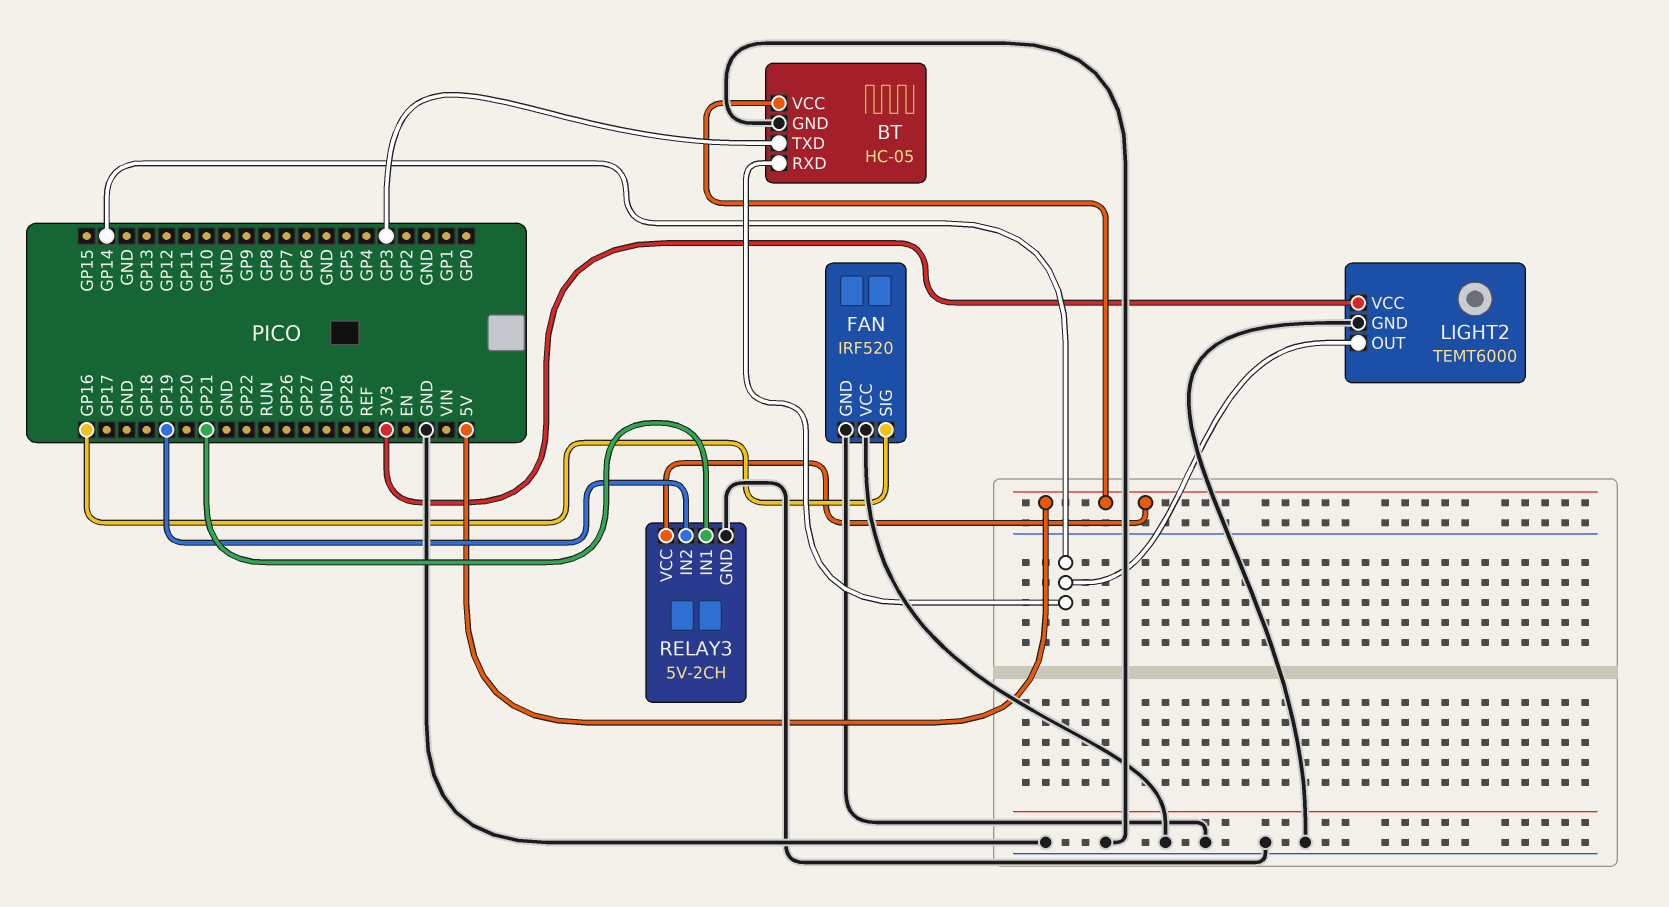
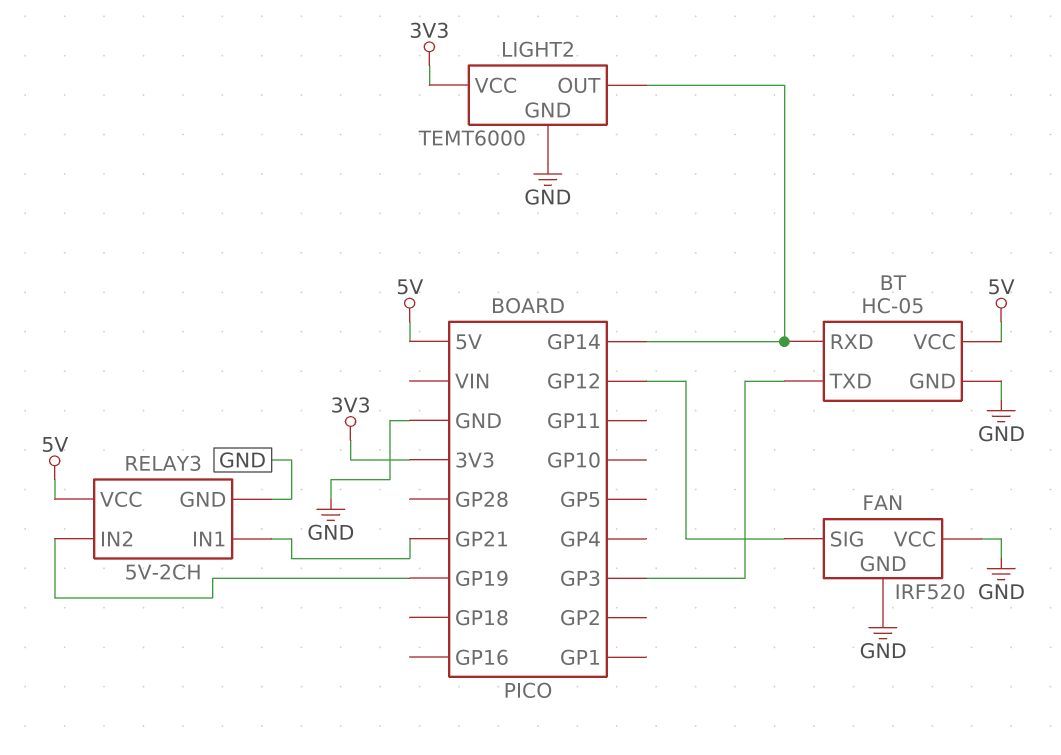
FAN pin SIG: GP16 -> GP12

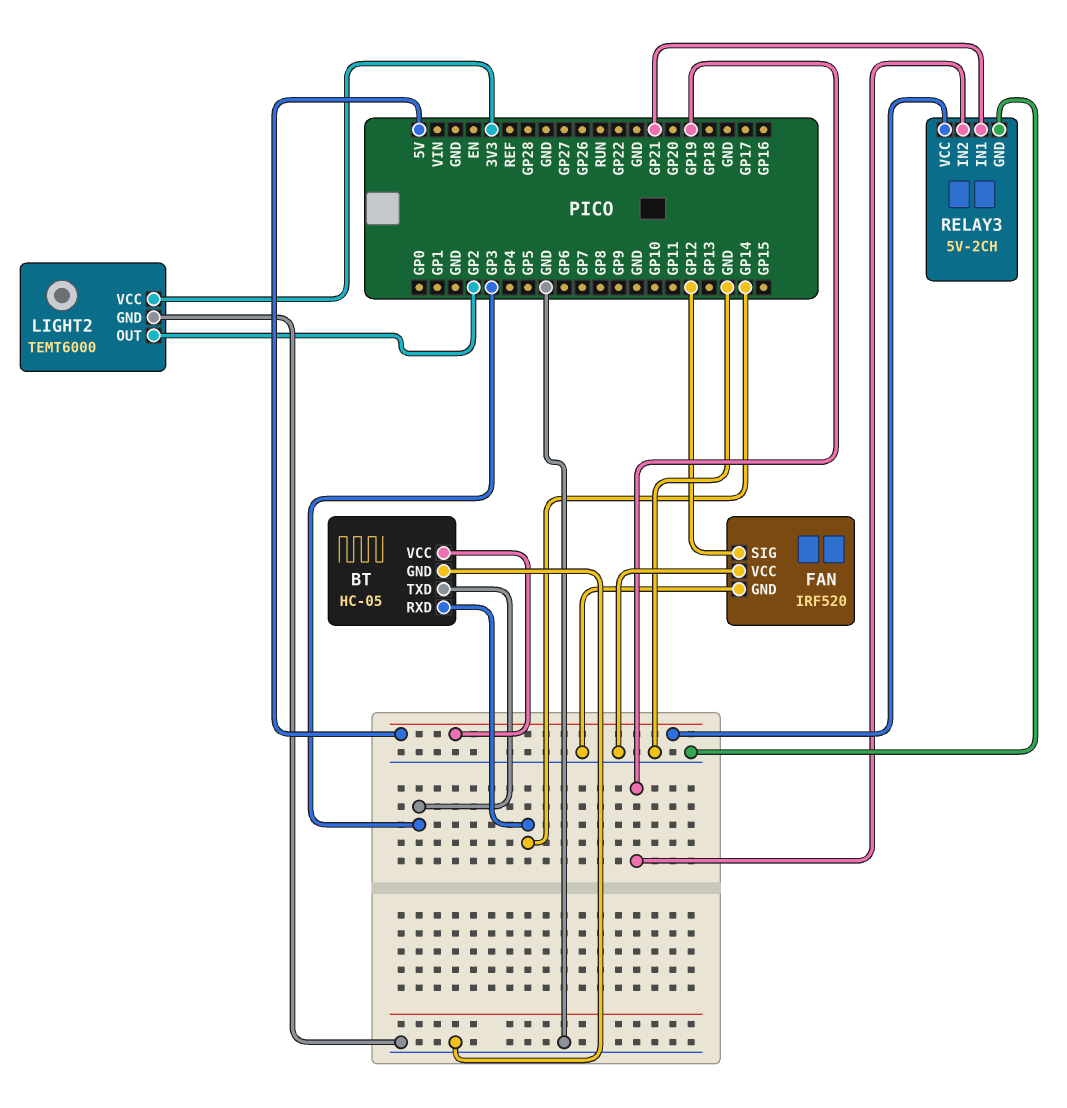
LIGHT2 pin OUT: GP14 -> GP2

